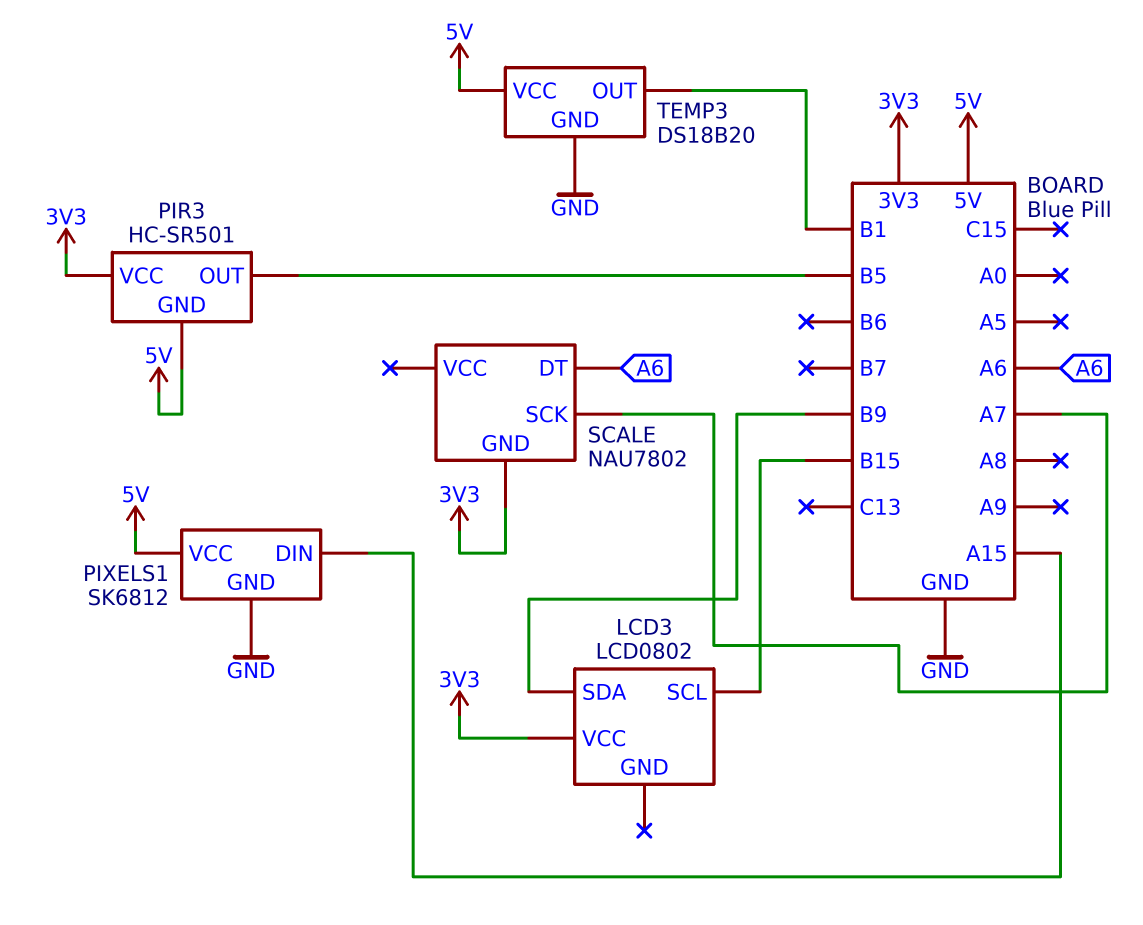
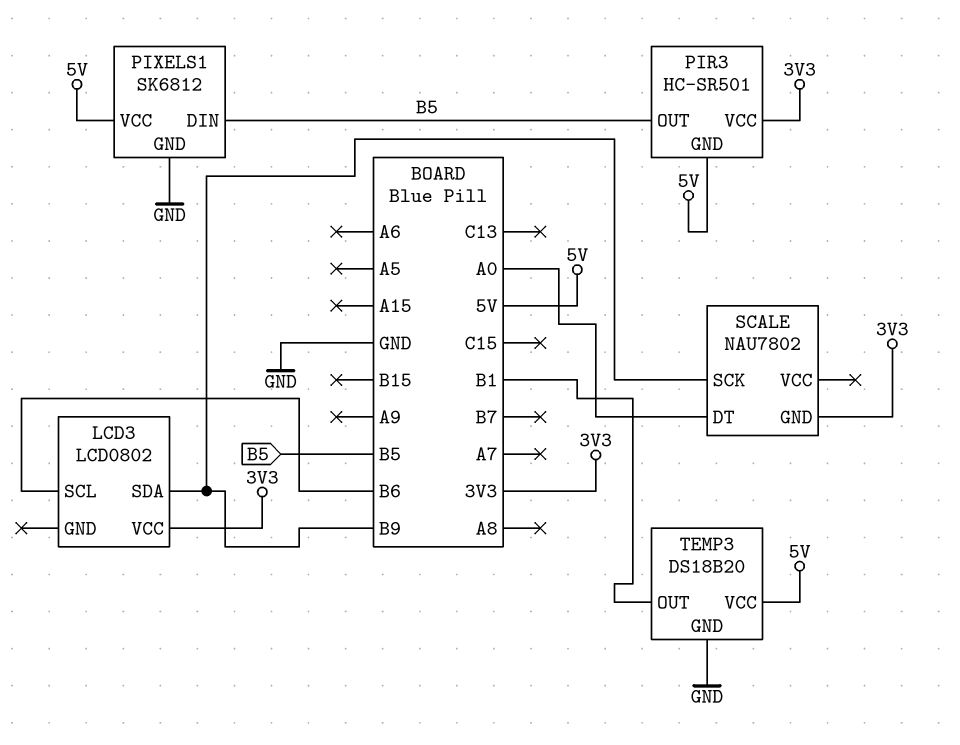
LCD3 pin SCL: B15 -> B6
PIXELS1 pin DIN: A15 -> B5
SCALE pin DT: A6 -> A0
SCALE pin SCK: A7 -> B9

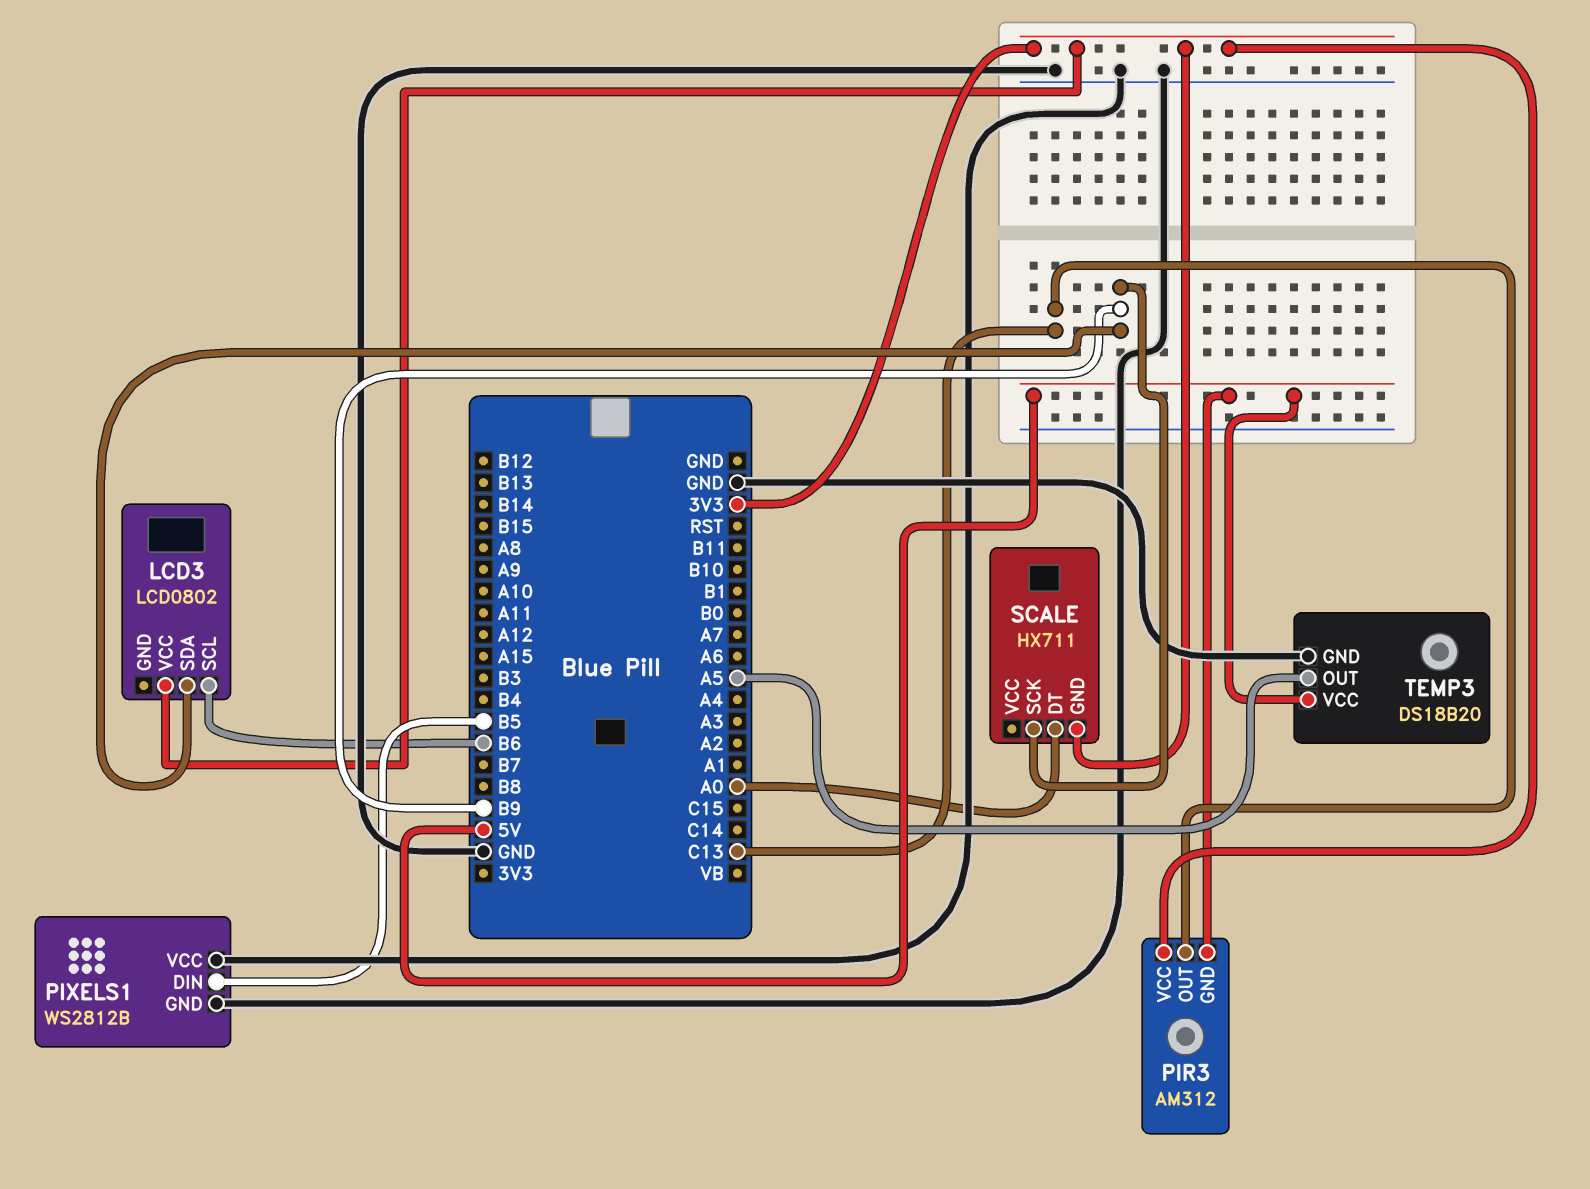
PIR3: HC-SR501 -> AM312
PIR3 pin OUT: B5 -> C13
PIXELS1: SK6812 -> WS2812B
PIXELS1 pin VCC: 5V -> GND
SCALE: NAU7802 -> HX711
TEMP3 pin OUT: B1 -> A5

